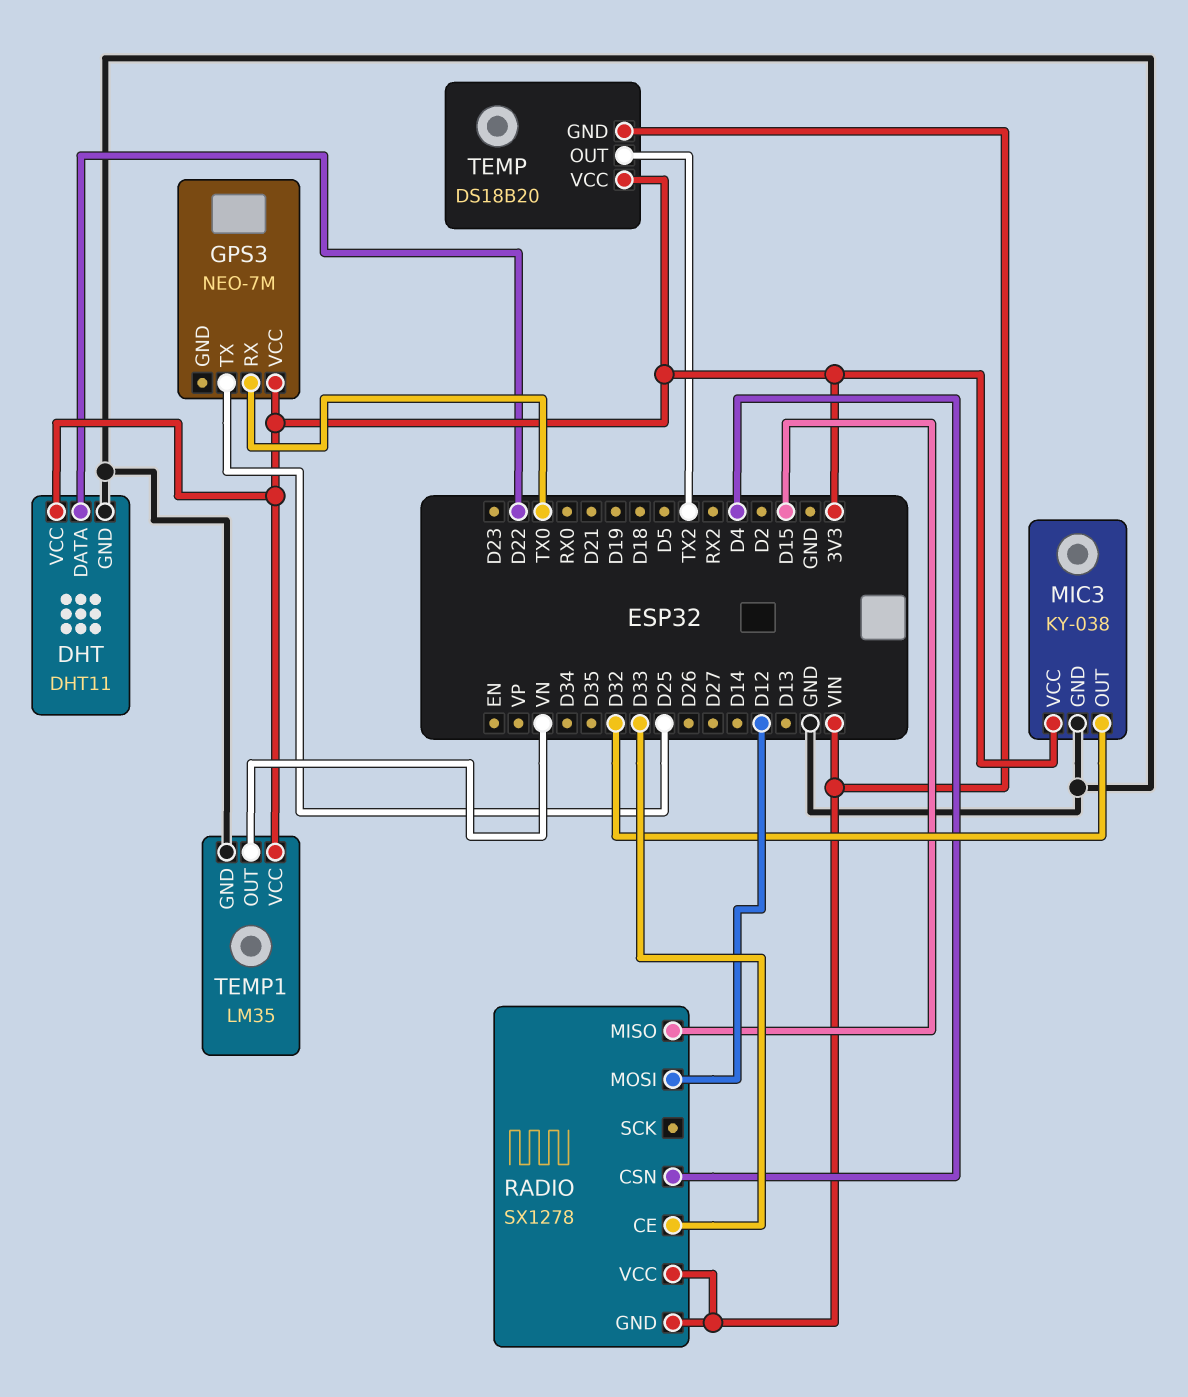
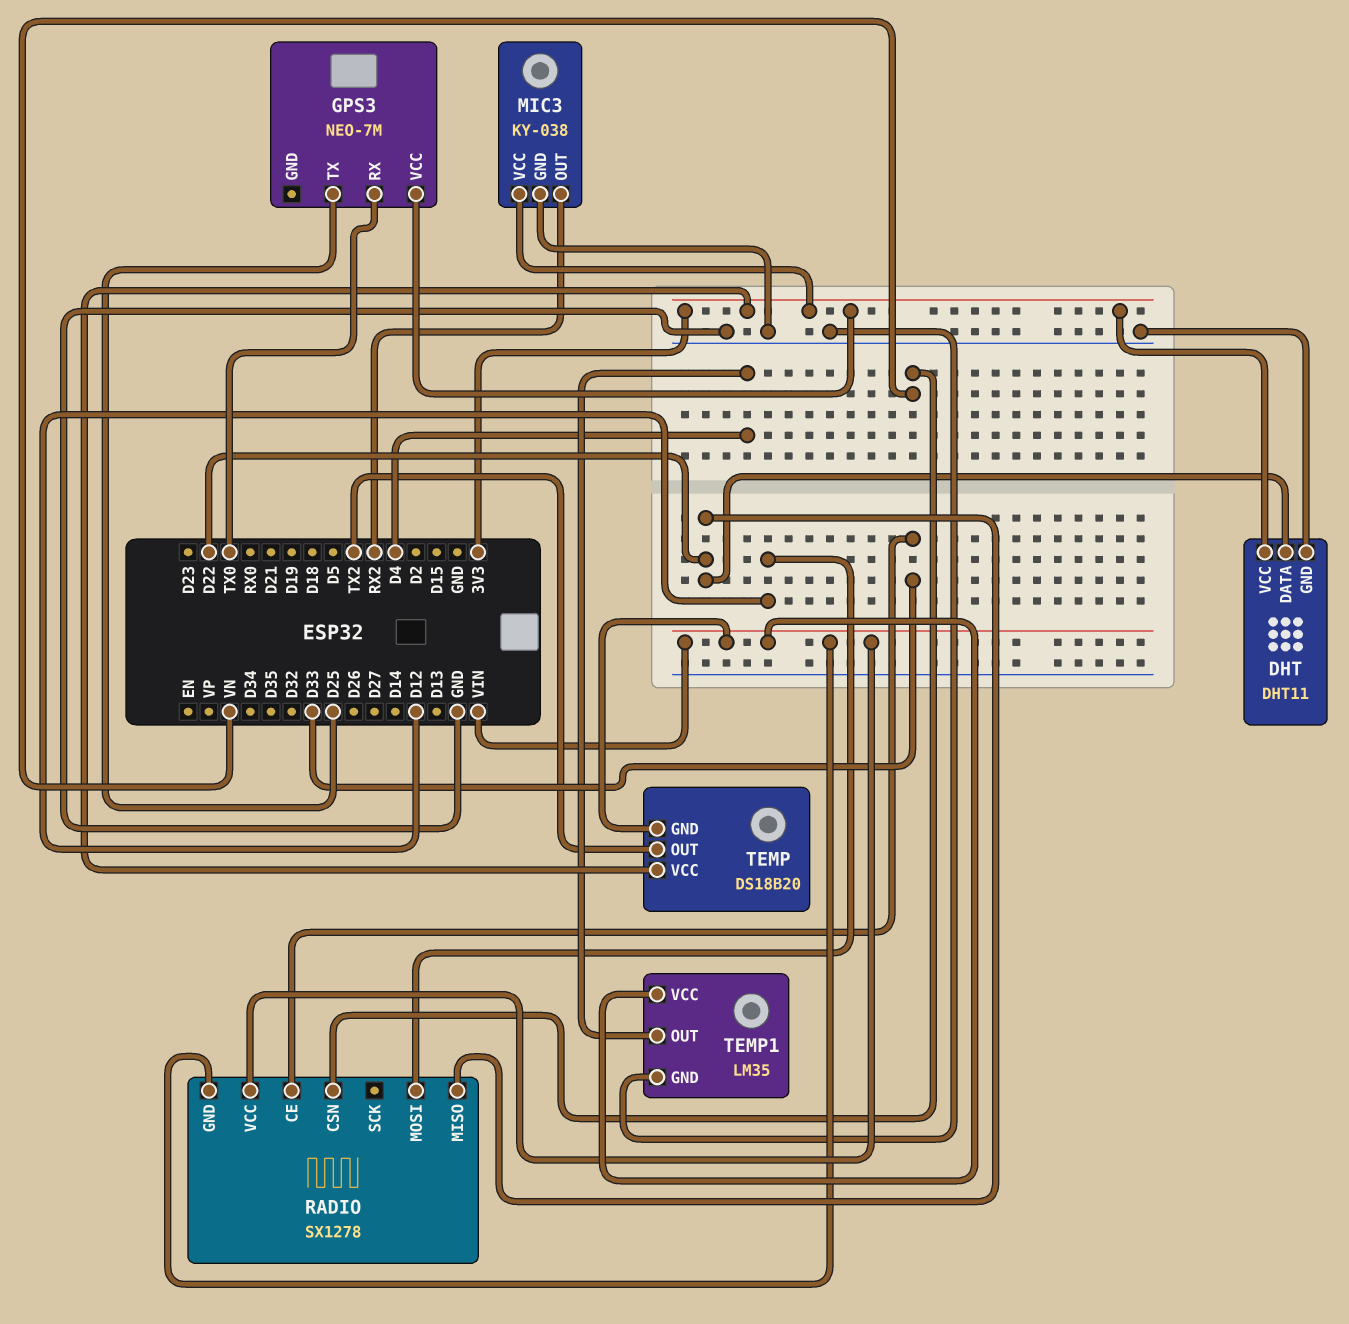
MIC3 pin OUT: D32 -> RX2
RADIO pin CSN: D4 -> VN
RADIO pin MISO: D15 -> D22
TEMP1 pin OUT: VN -> D4
TEMP1 pin VCC: 3V3 -> VIN

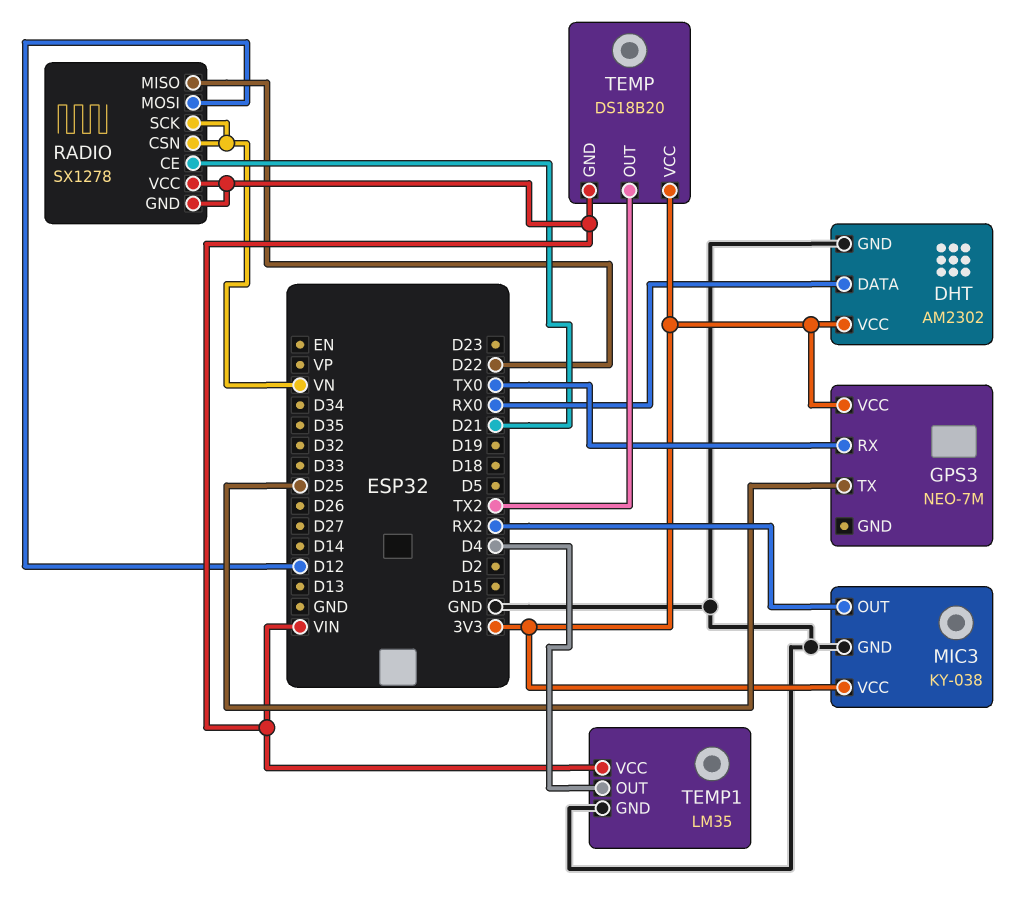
DHT: DHT11 -> AM2302
DHT pin DATA: D22 -> RX0
RADIO pin CE: D33 -> D21
RADIO pin SCK: none -> VN

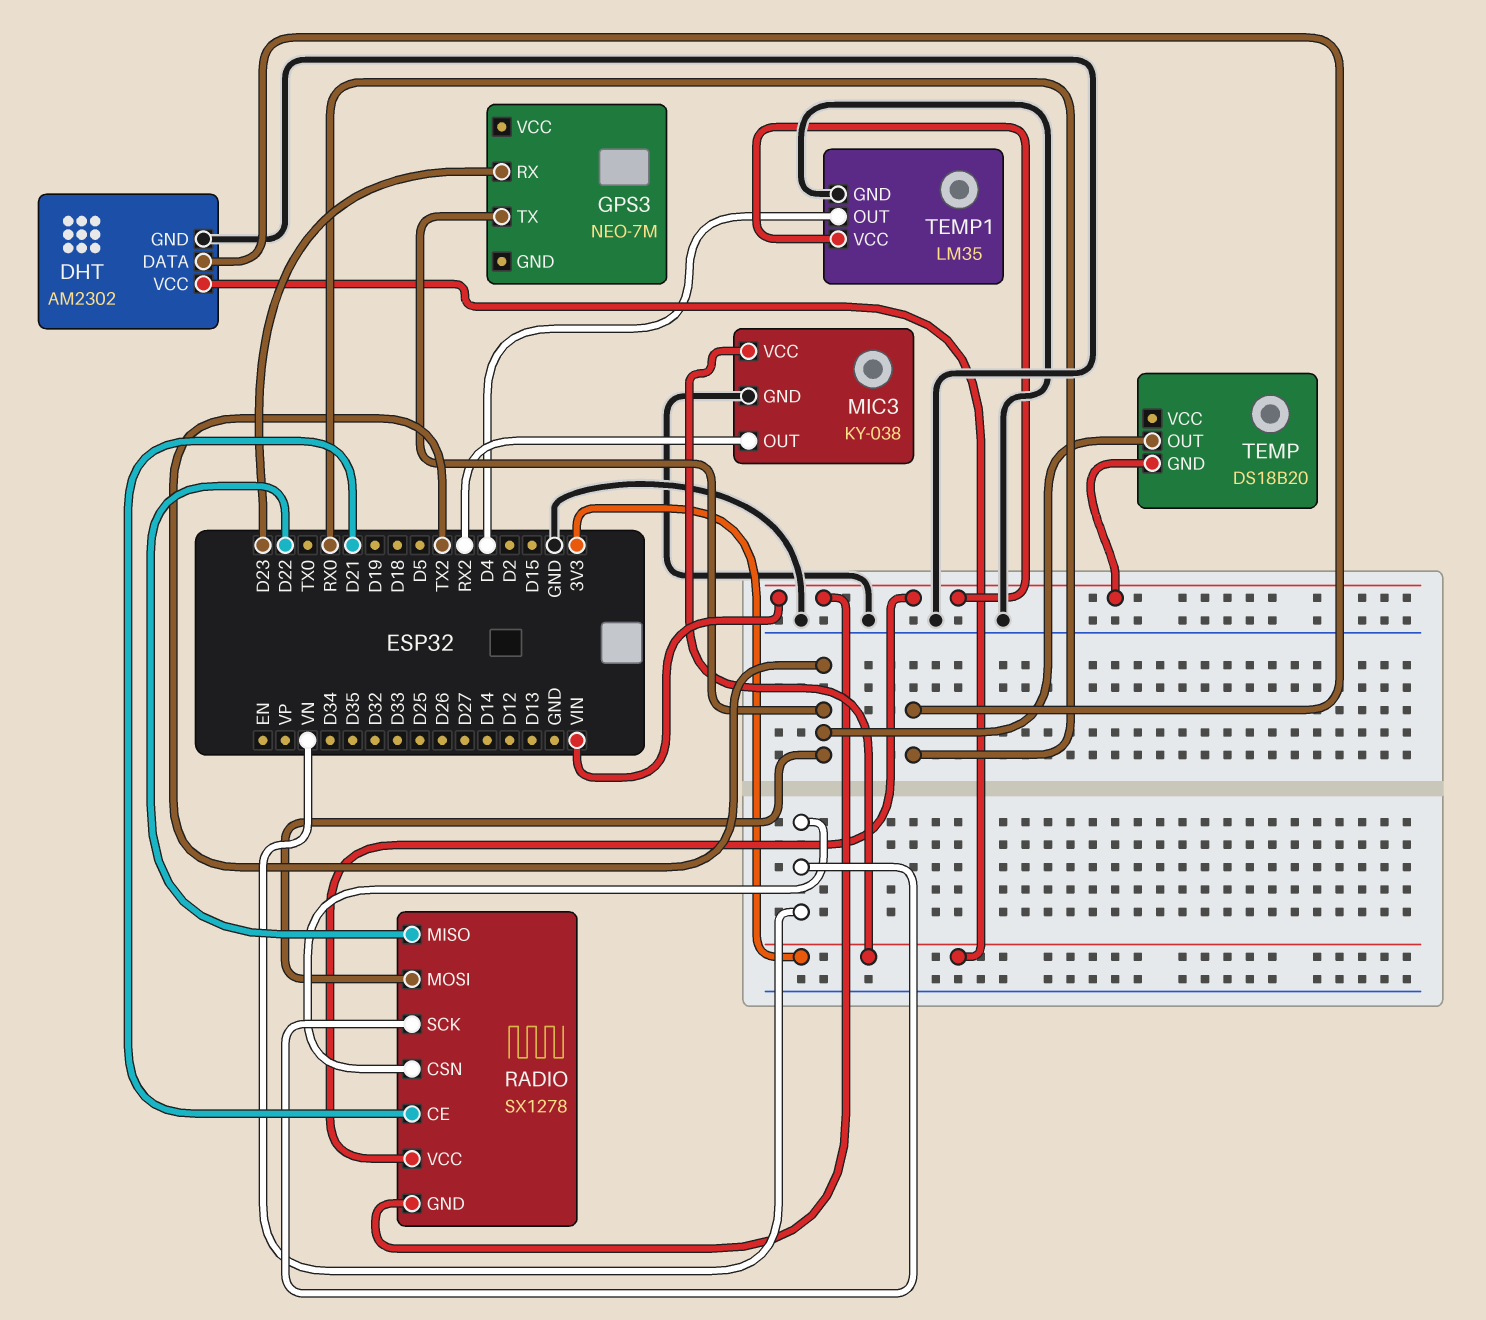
GPS3 pin RX: TX0 -> D23
GPS3 pin TX: D25 -> TX2
GPS3 pin VCC: 3V3 -> none
RADIO pin MOSI: D12 -> TX2
TEMP pin VCC: 3V3 -> none

